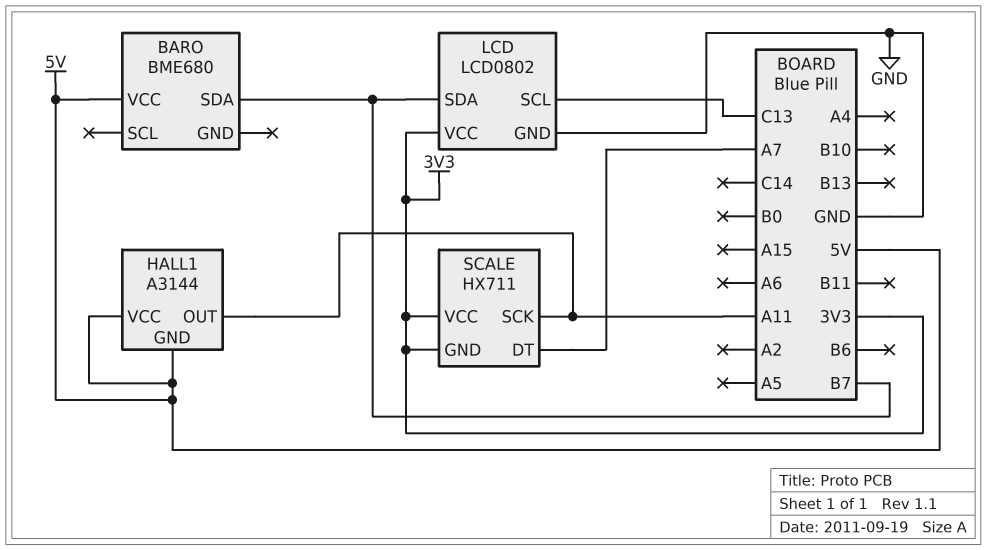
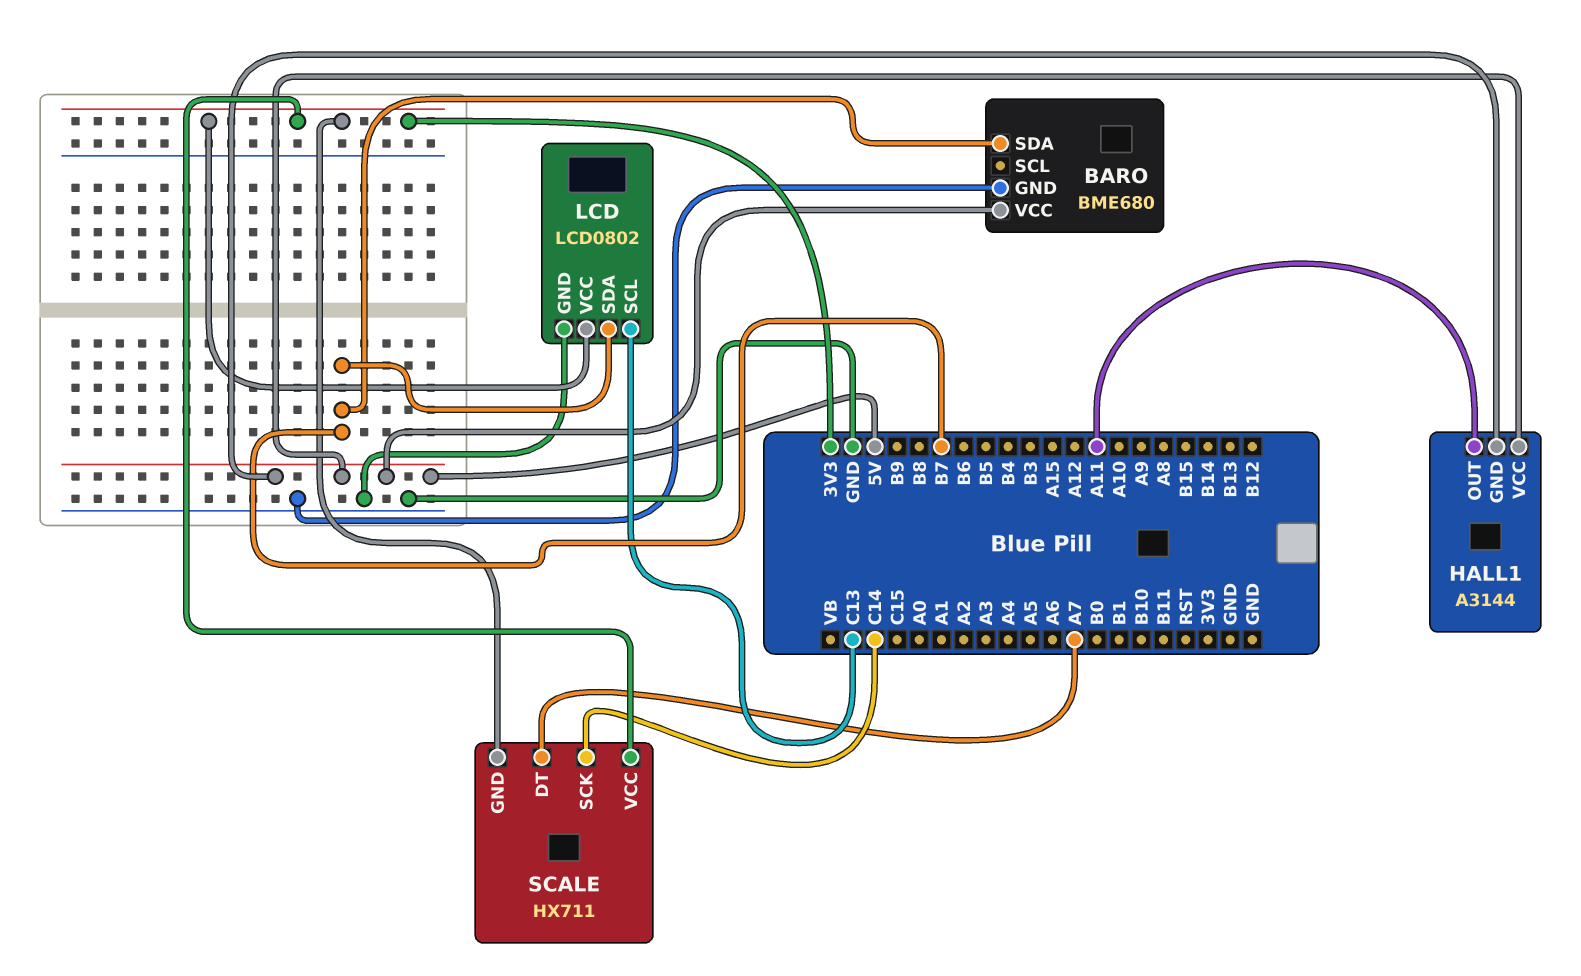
BARO pin GND: none -> GND
SCALE pin SCK: A11 -> C14

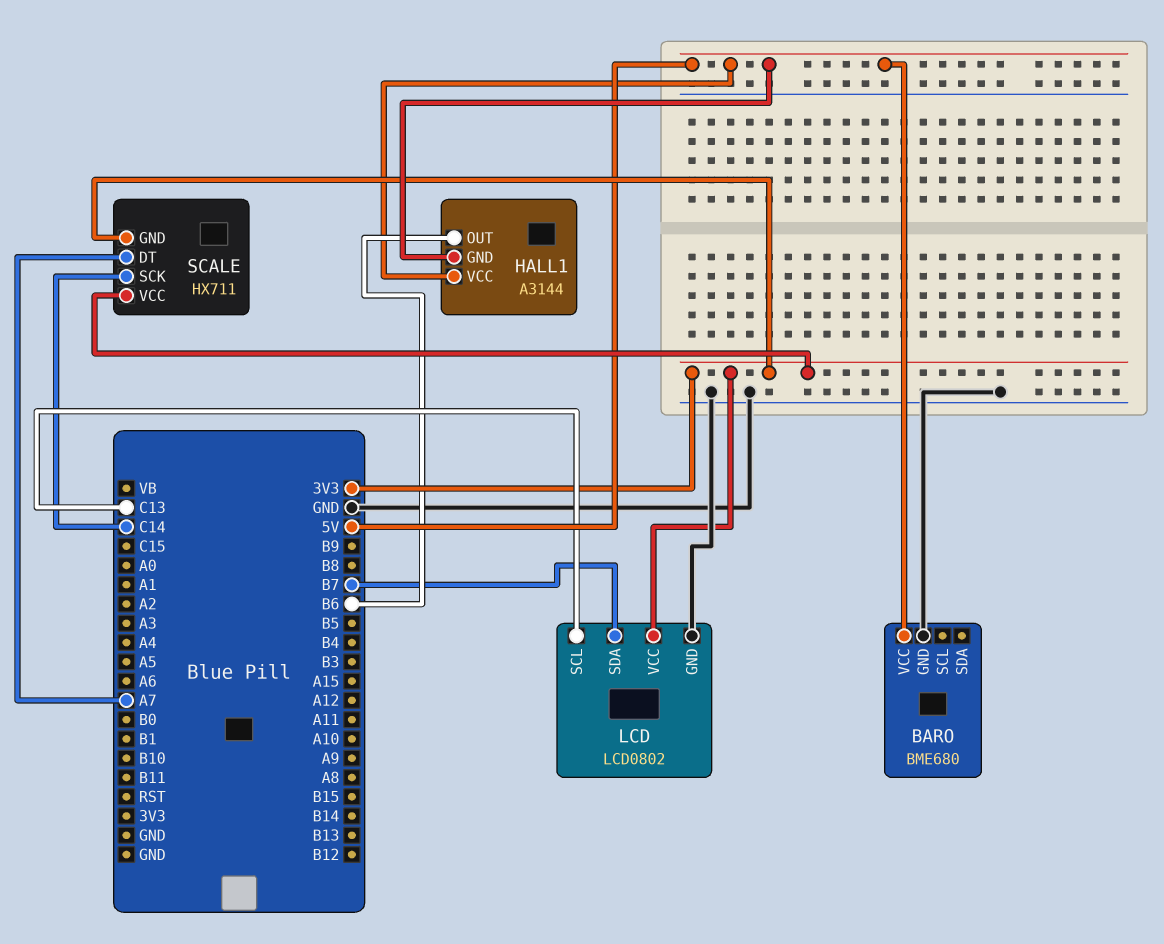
BARO pin SDA: B7 -> none
HALL1 pin OUT: A11 -> B6

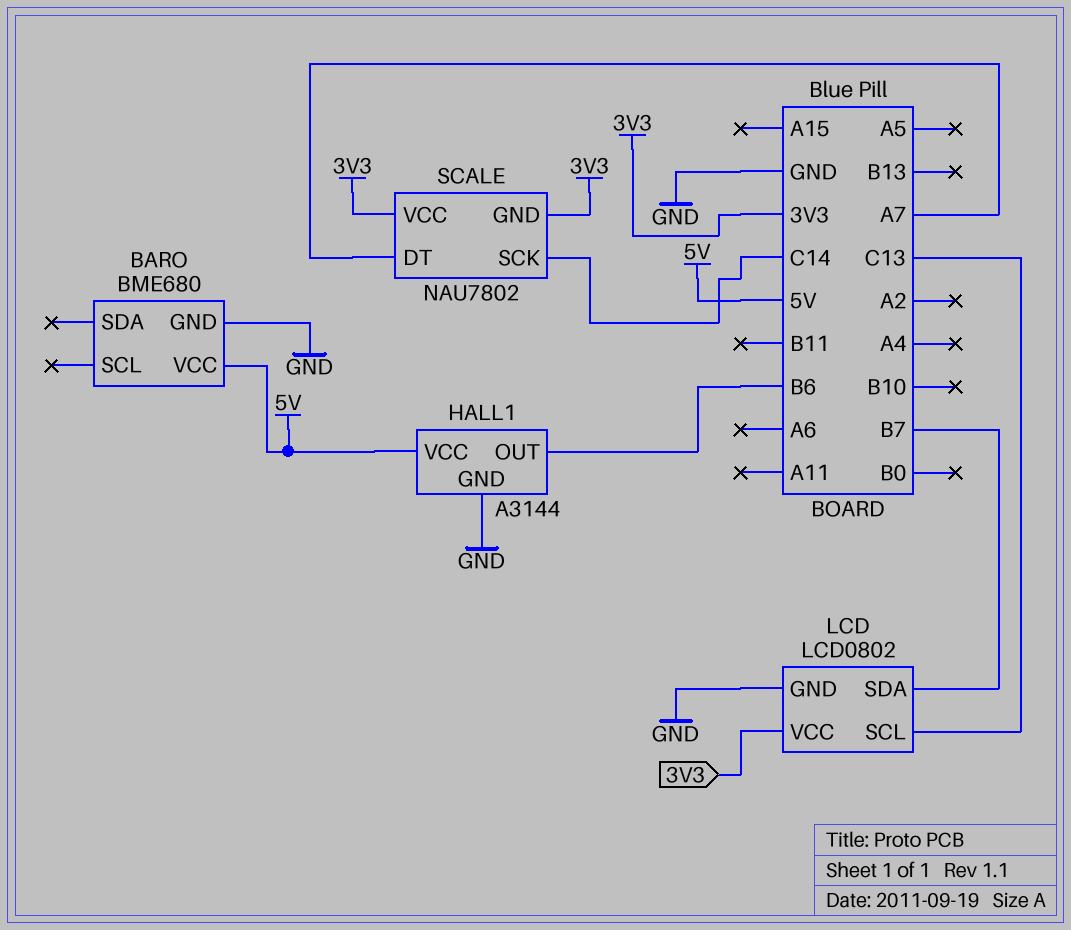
HALL1 pin GND: 5V -> GND
SCALE: HX711 -> NAU7802

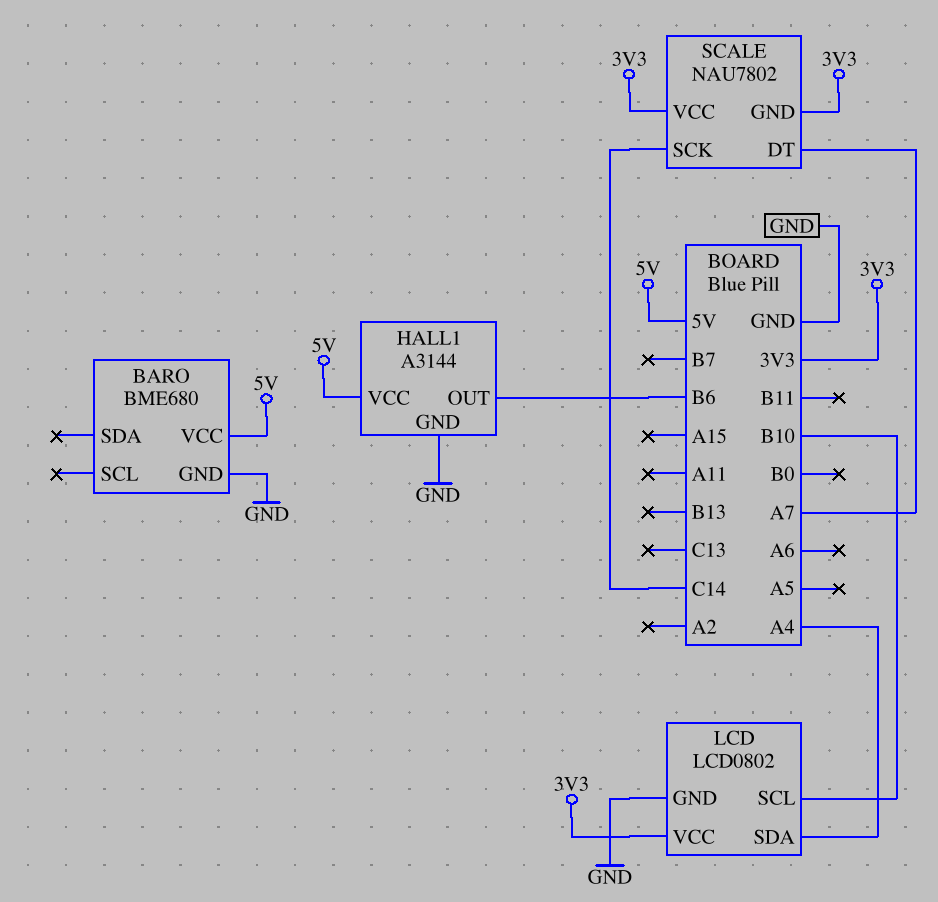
LCD pin SCL: C13 -> B10
LCD pin SDA: B7 -> A4

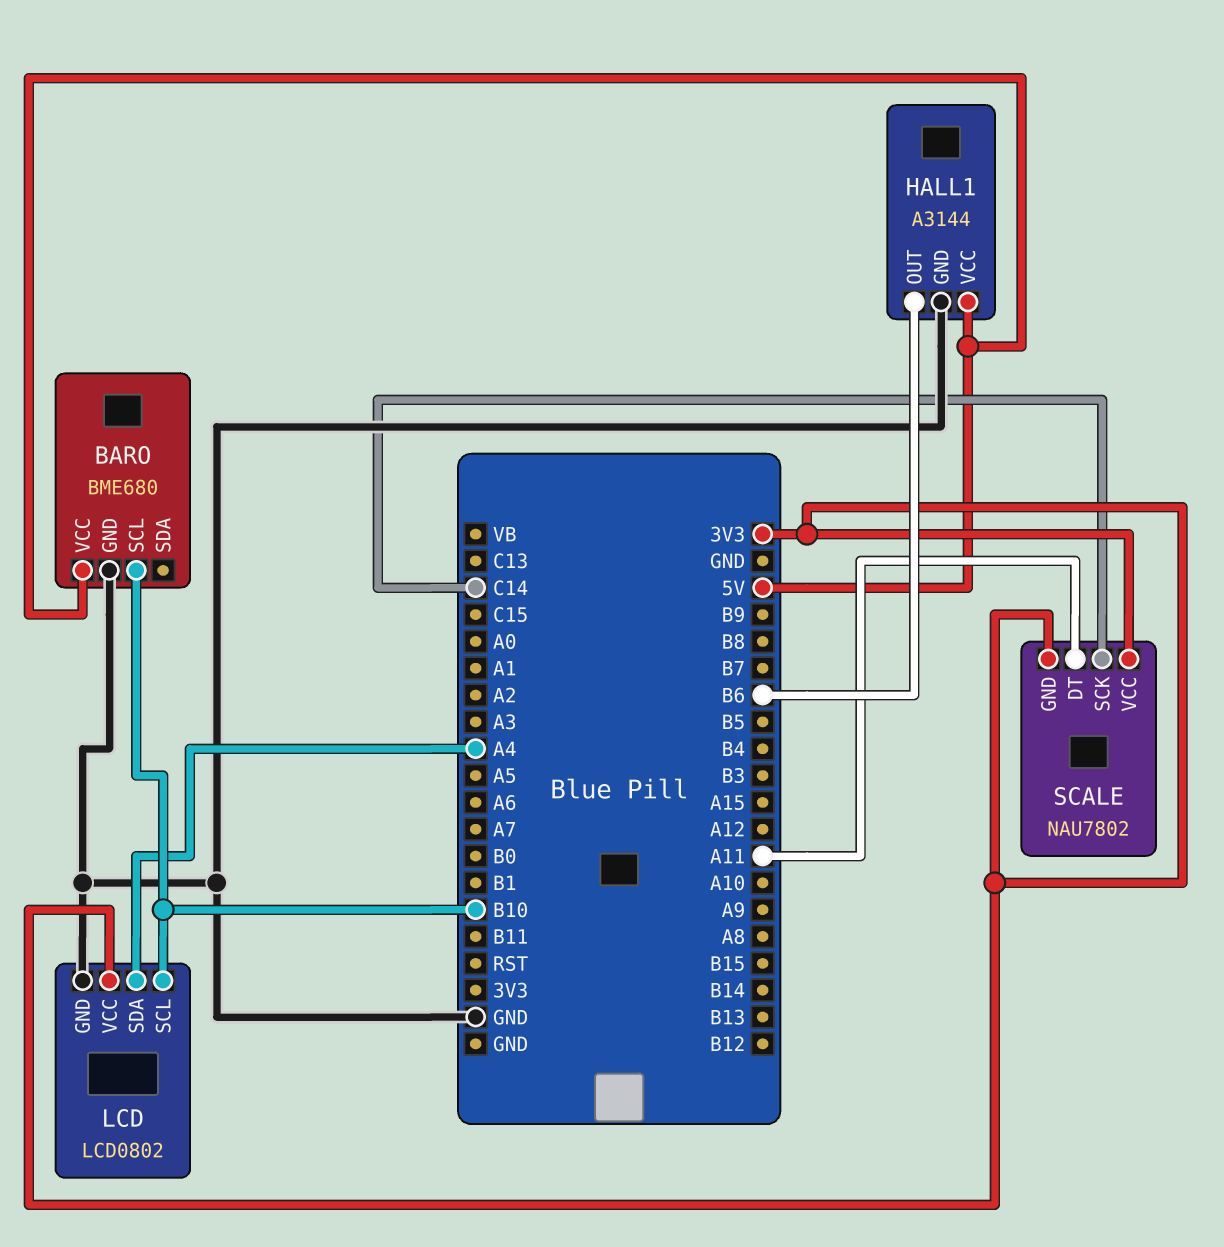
BARO pin SCL: none -> B10
SCALE pin DT: A7 -> A11

